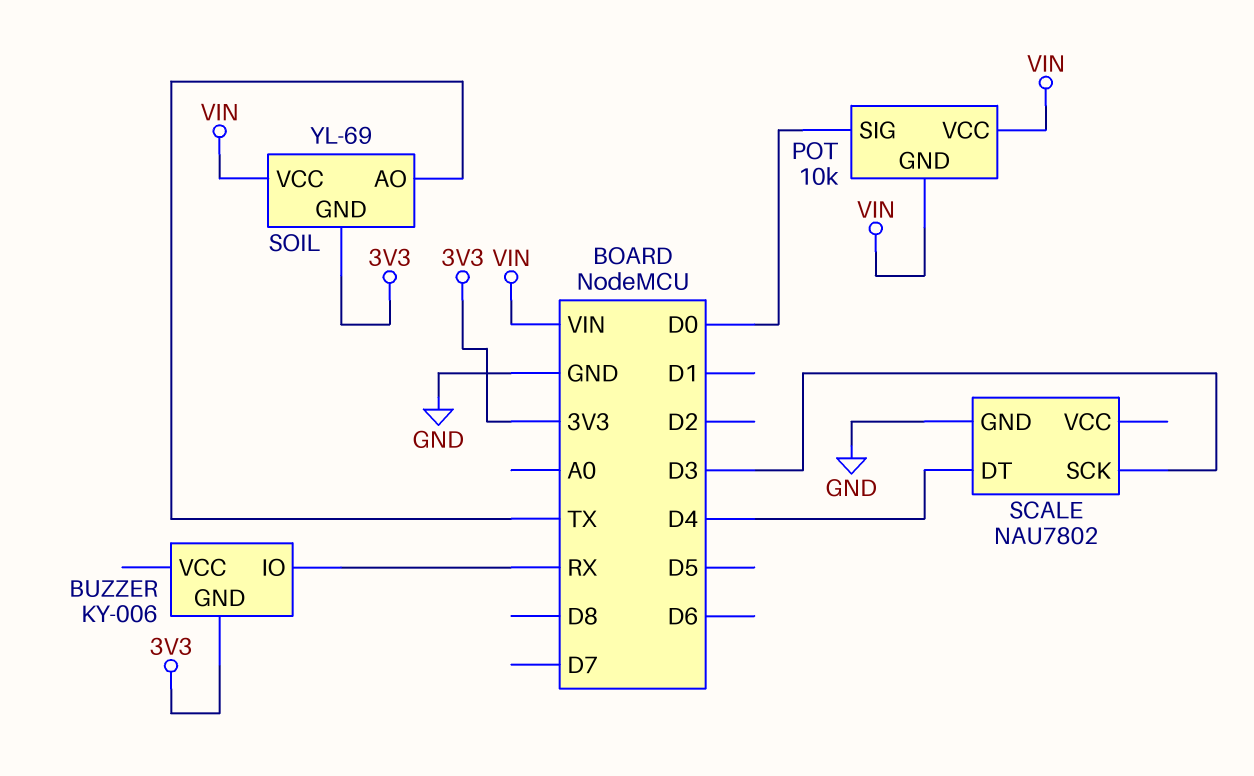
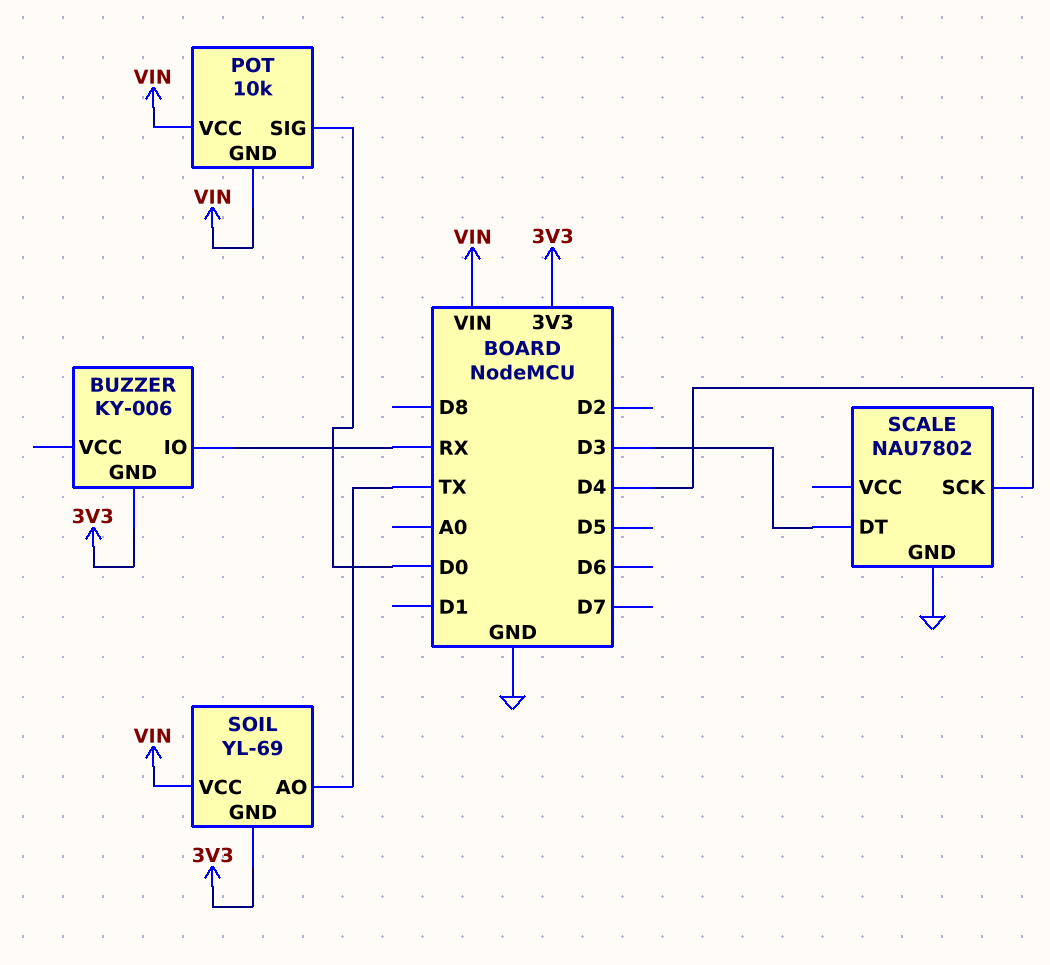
SCALE pin DT: D4 -> D3
SCALE pin SCK: D3 -> D4

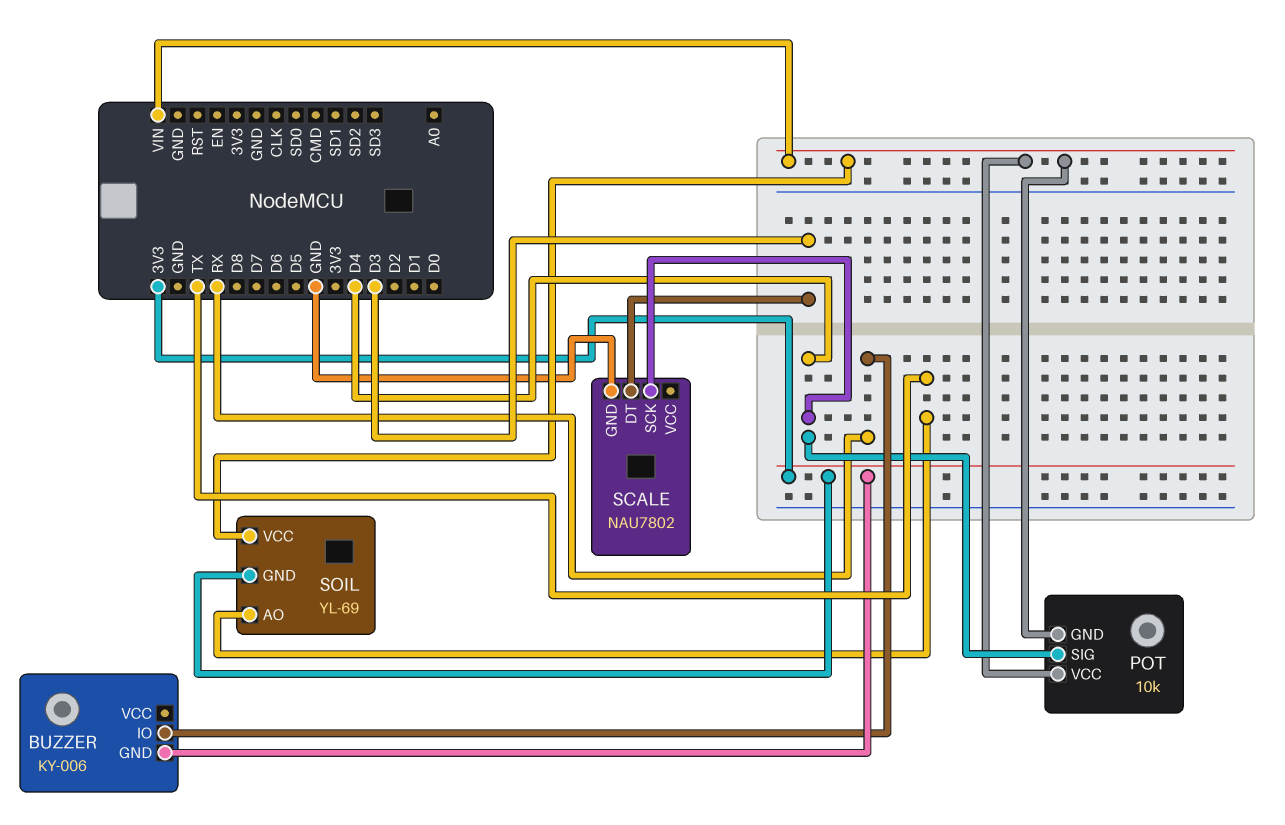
POT pin SIG: D0 -> D4

